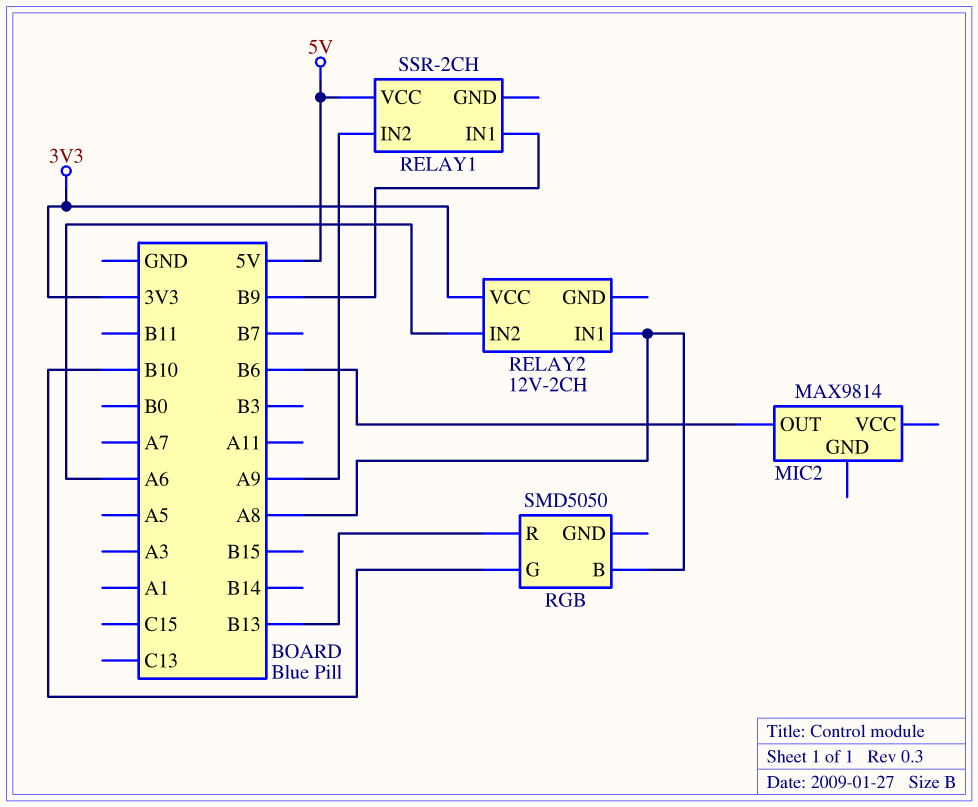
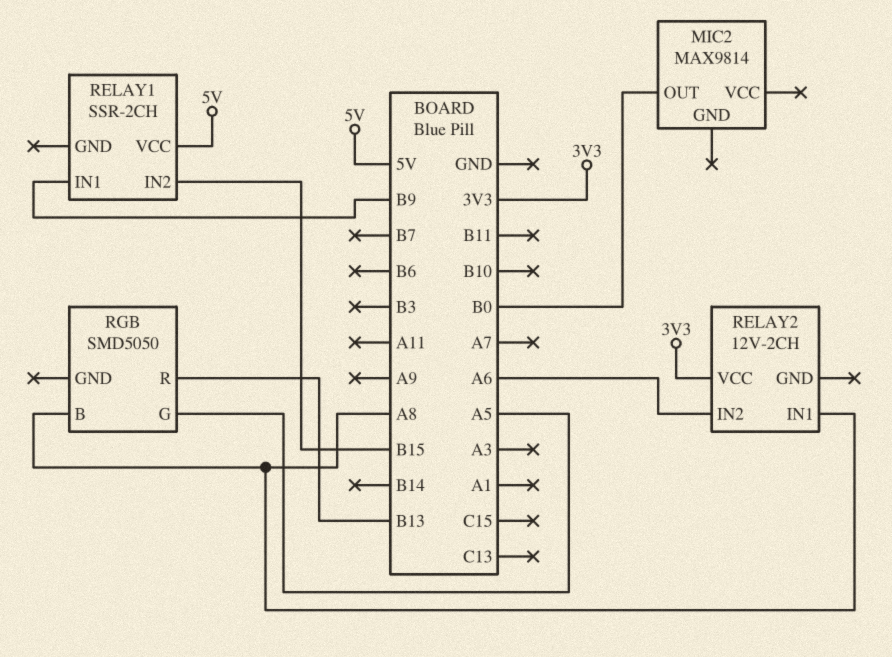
MIC2 pin OUT: B6 -> B0
RELAY1 pin IN2: A9 -> B15
RGB pin G: B10 -> A5

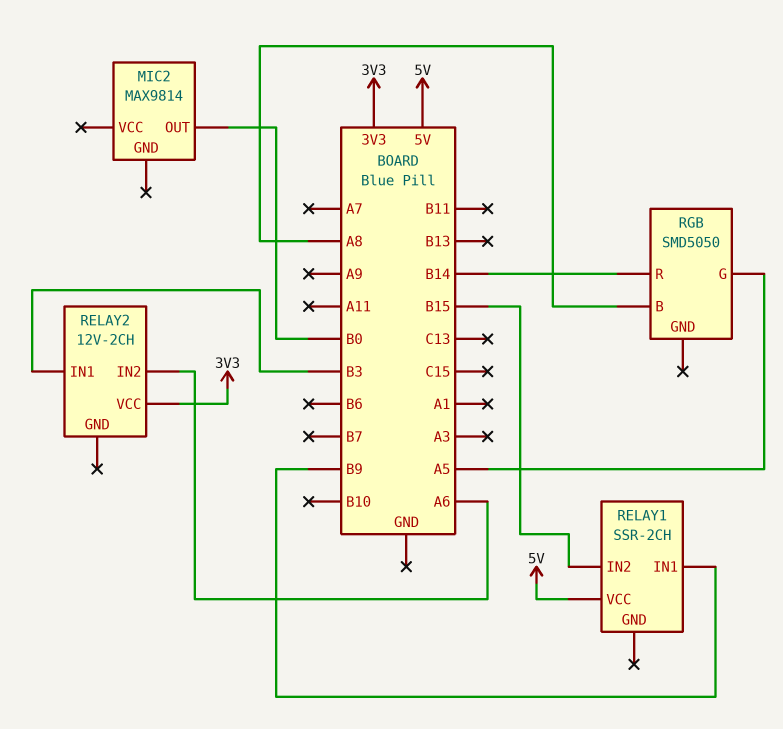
RELAY2 pin IN1: A8 -> B3
RGB pin R: B13 -> B14

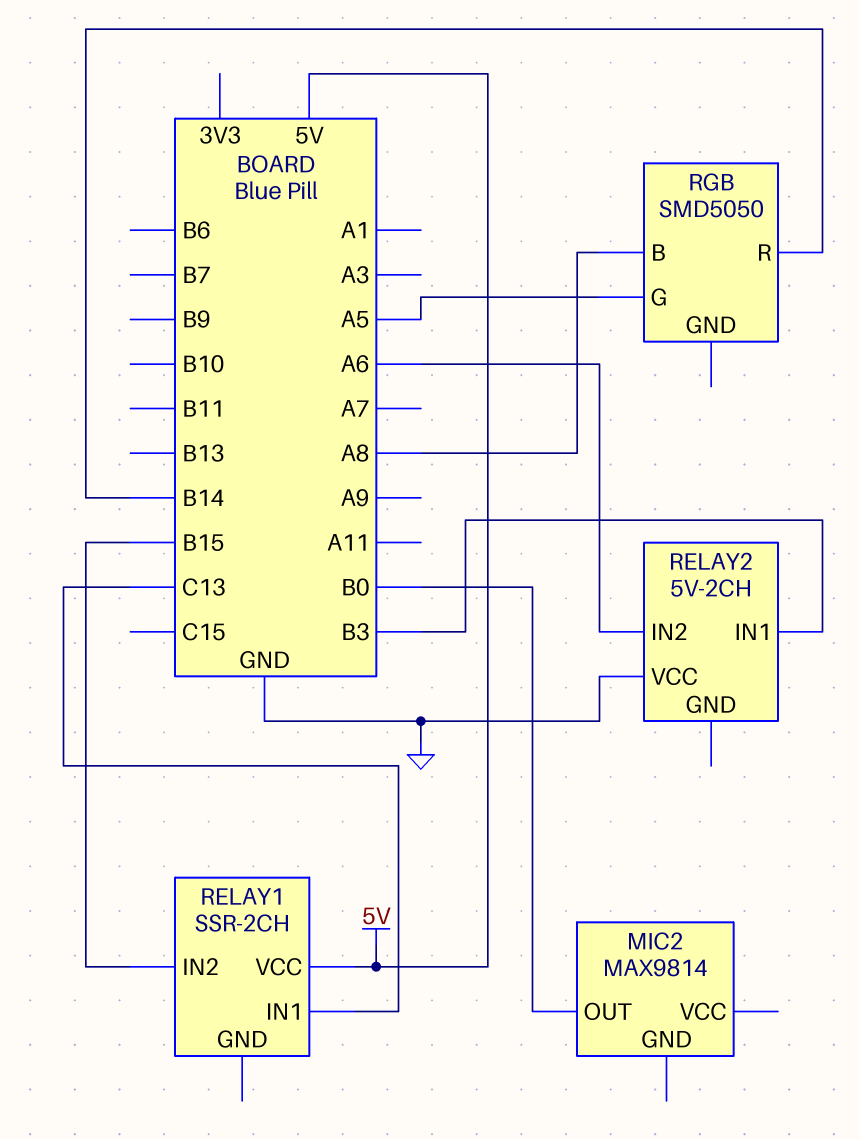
RELAY1 pin IN1: B9 -> C13
RELAY2: 12V-2CH -> 5V-2CH
RELAY2 pin VCC: 3V3 -> GND

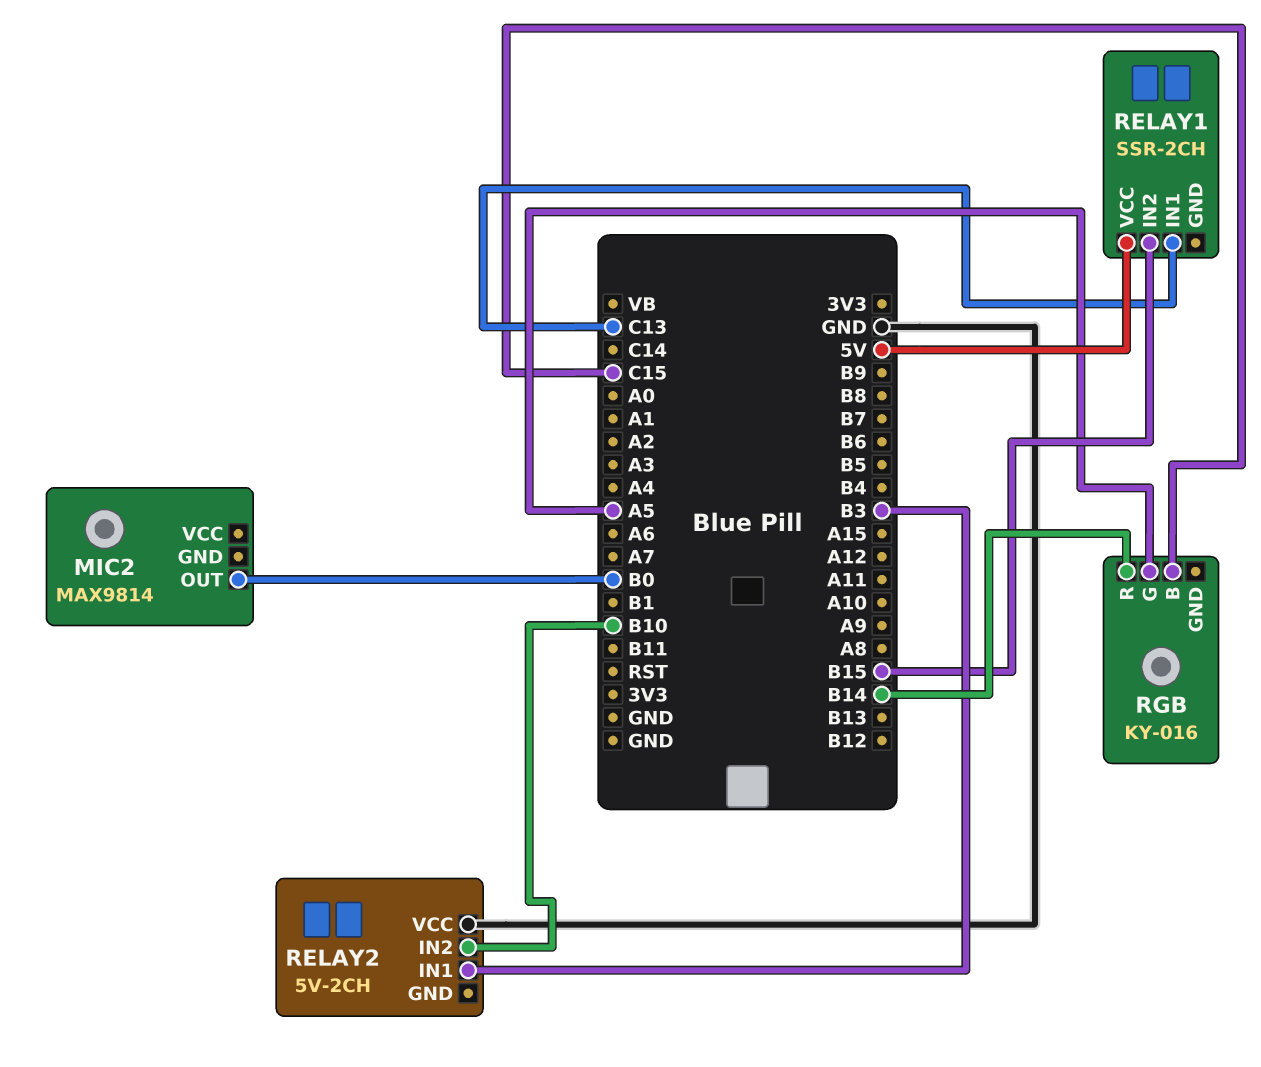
RELAY2 pin IN2: A6 -> B10
RGB: SMD5050 -> KY-016
RGB pin B: A8 -> C15

